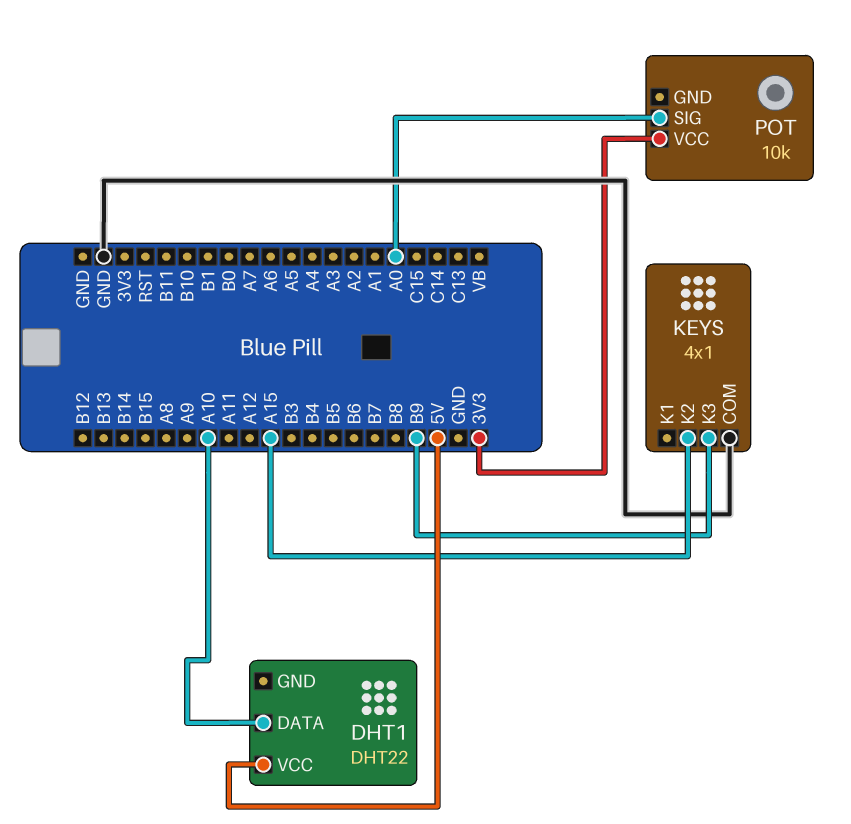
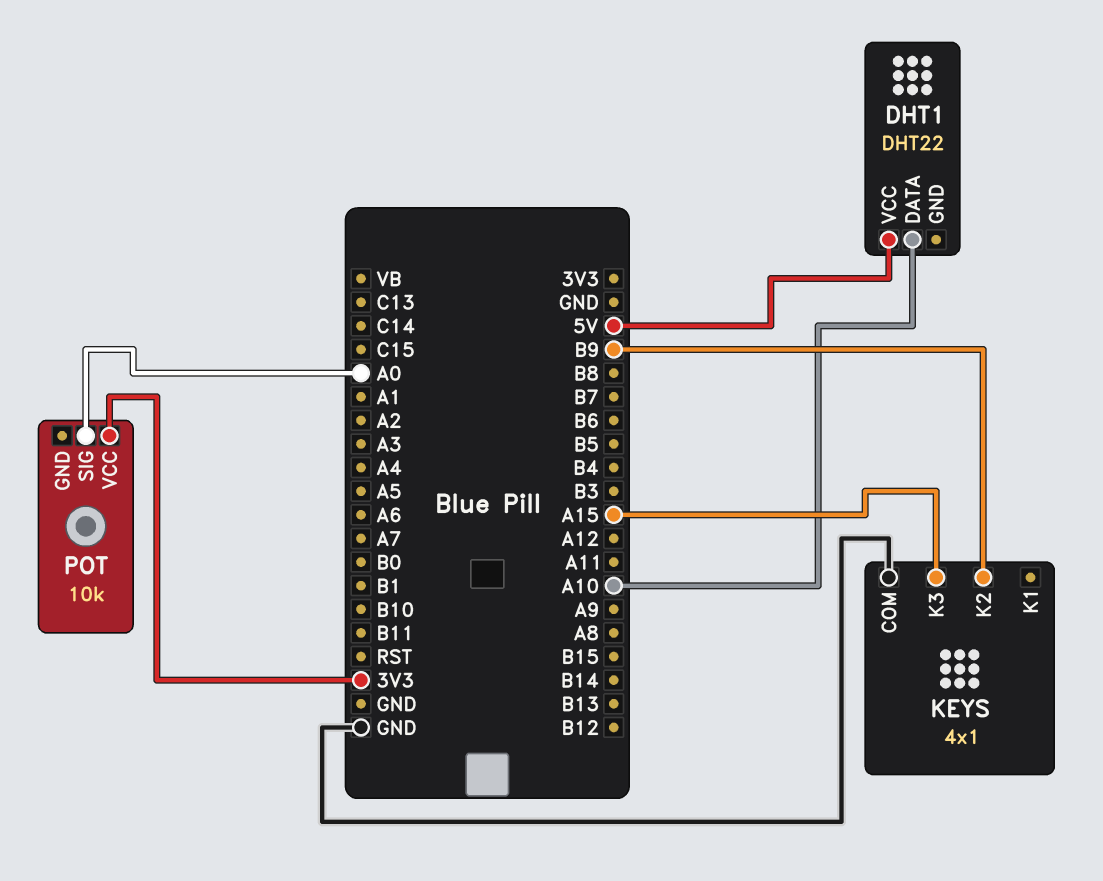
KEYS pin K2: A15 -> B9
KEYS pin K3: B9 -> A15

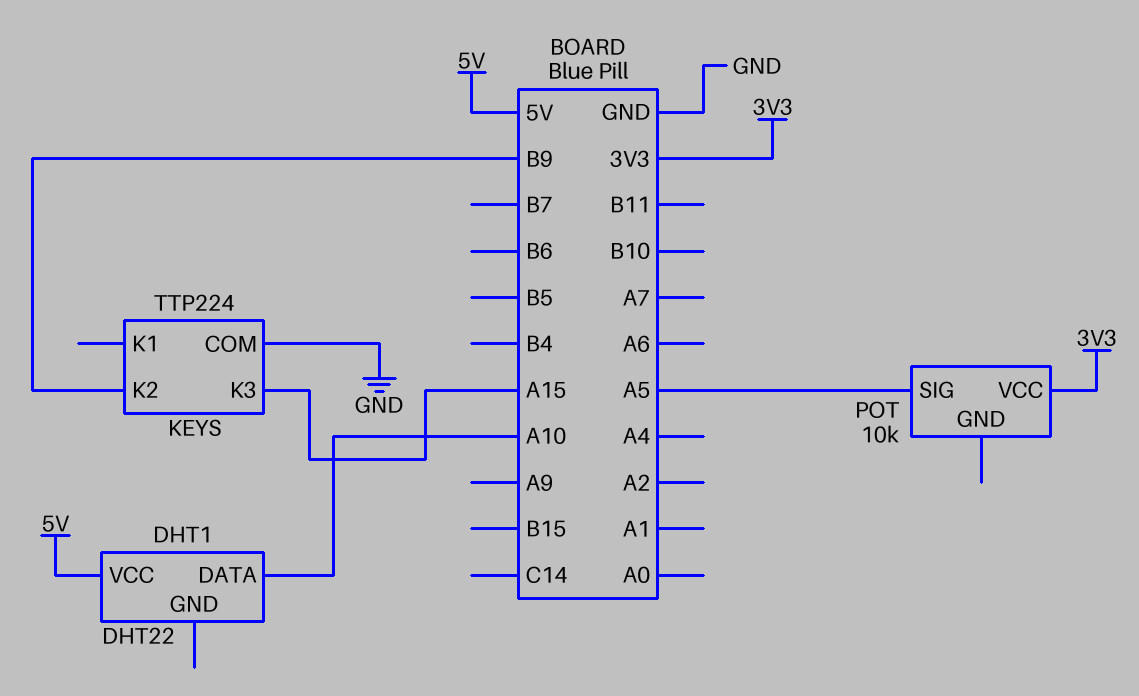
KEYS: 4x1 -> TTP224
POT pin SIG: A0 -> A5

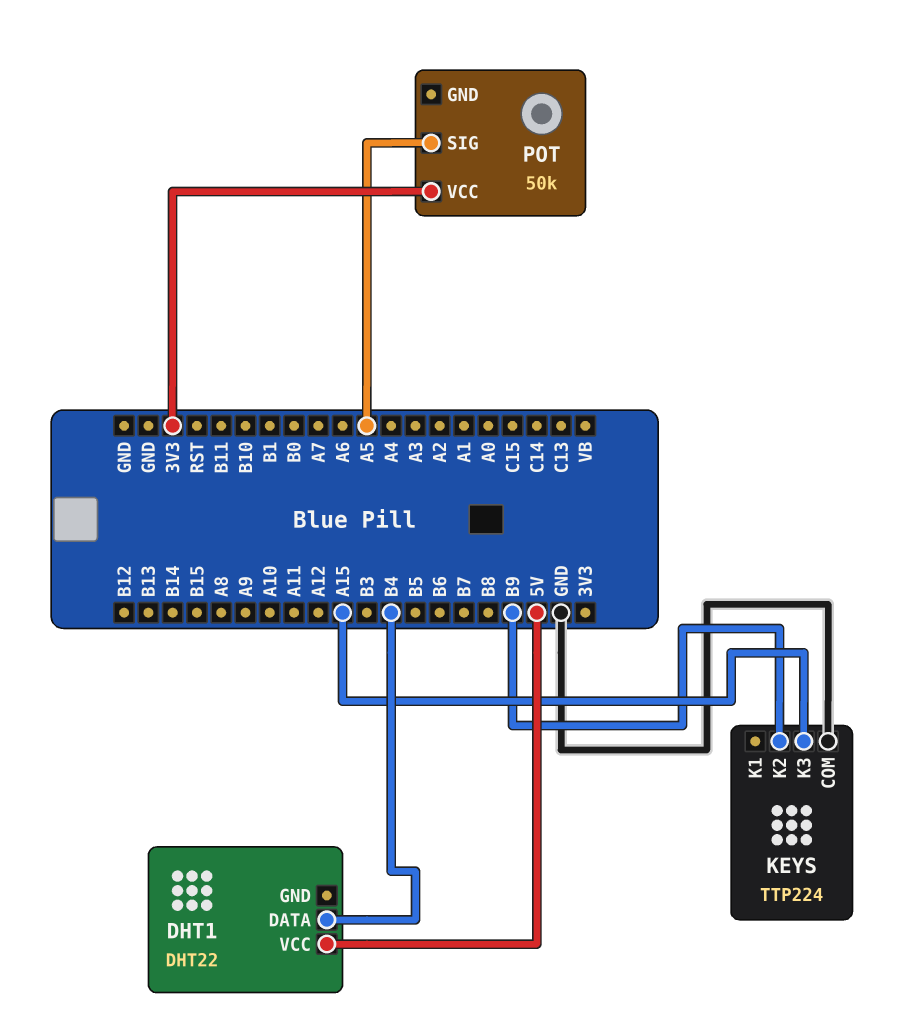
DHT1 pin DATA: A10 -> B4
POT: 10k -> 50k

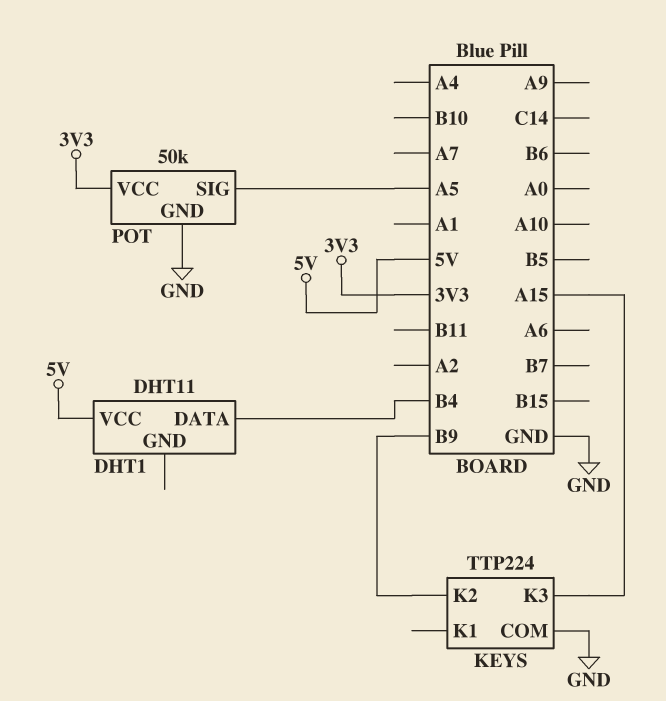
DHT1: DHT22 -> DHT11
POT pin GND: none -> GND

